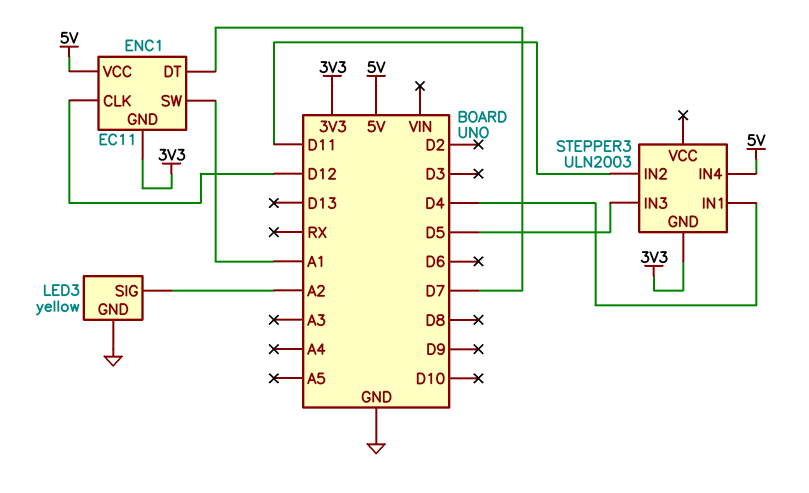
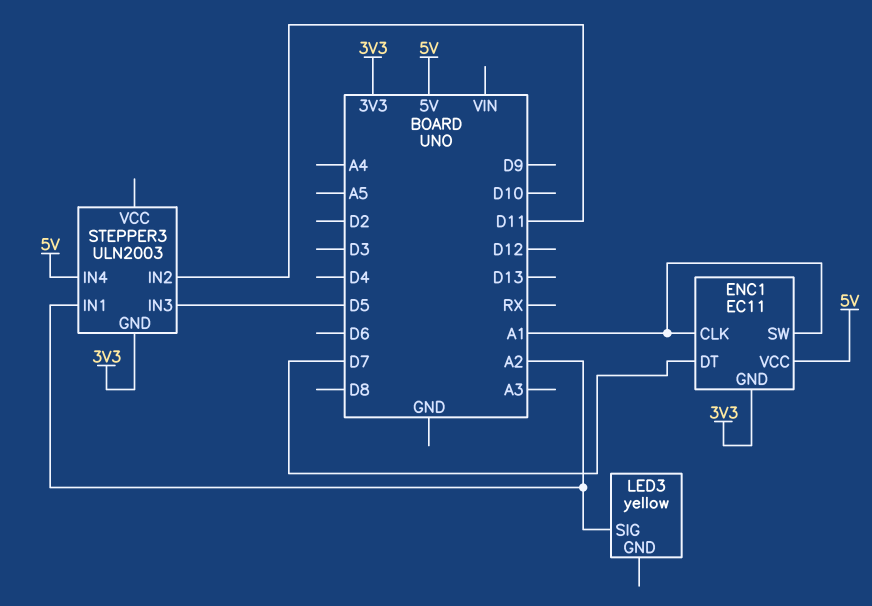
ENC1 pin CLK: D12 -> A1
LED3 pin GND: GND -> none
STEPPER3 pin IN1: D4 -> A2

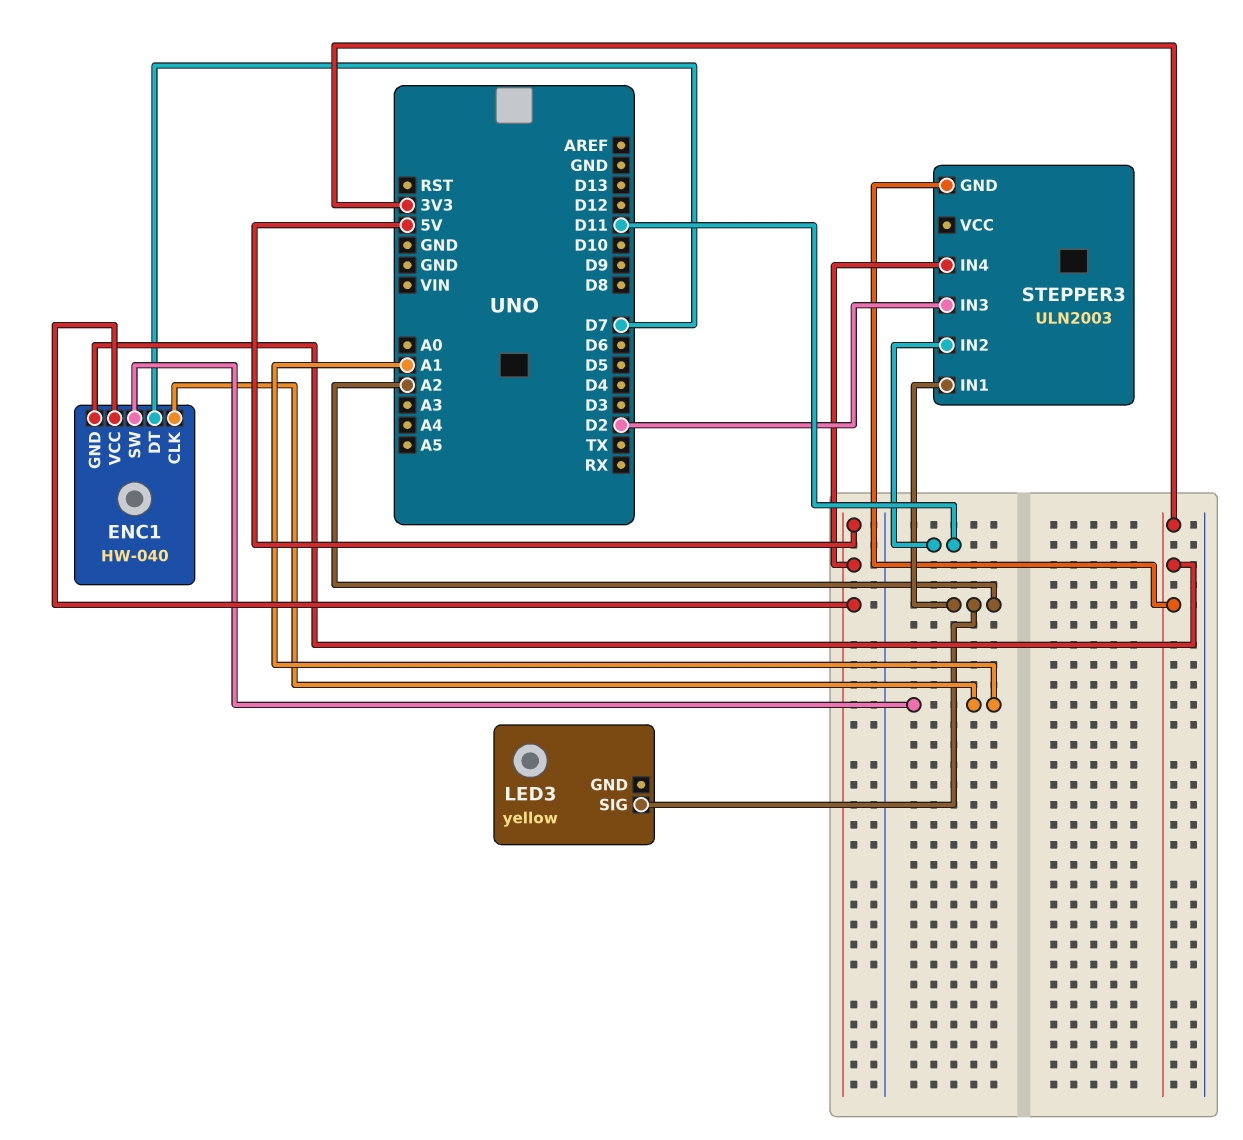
ENC1: EC11 -> HW-040
STEPPER3 pin IN3: D5 -> D2

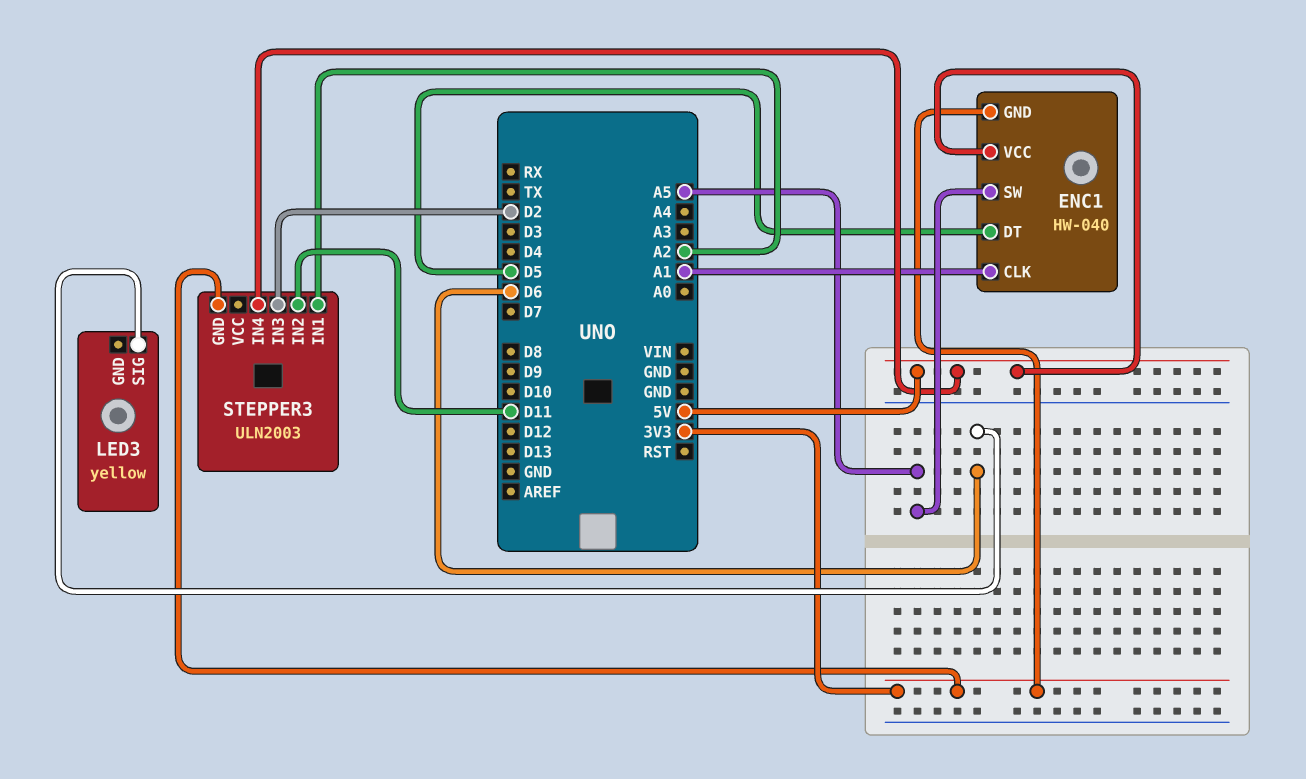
ENC1 pin DT: D7 -> D5
ENC1 pin SW: A1 -> A5
LED3 pin SIG: A2 -> D6

